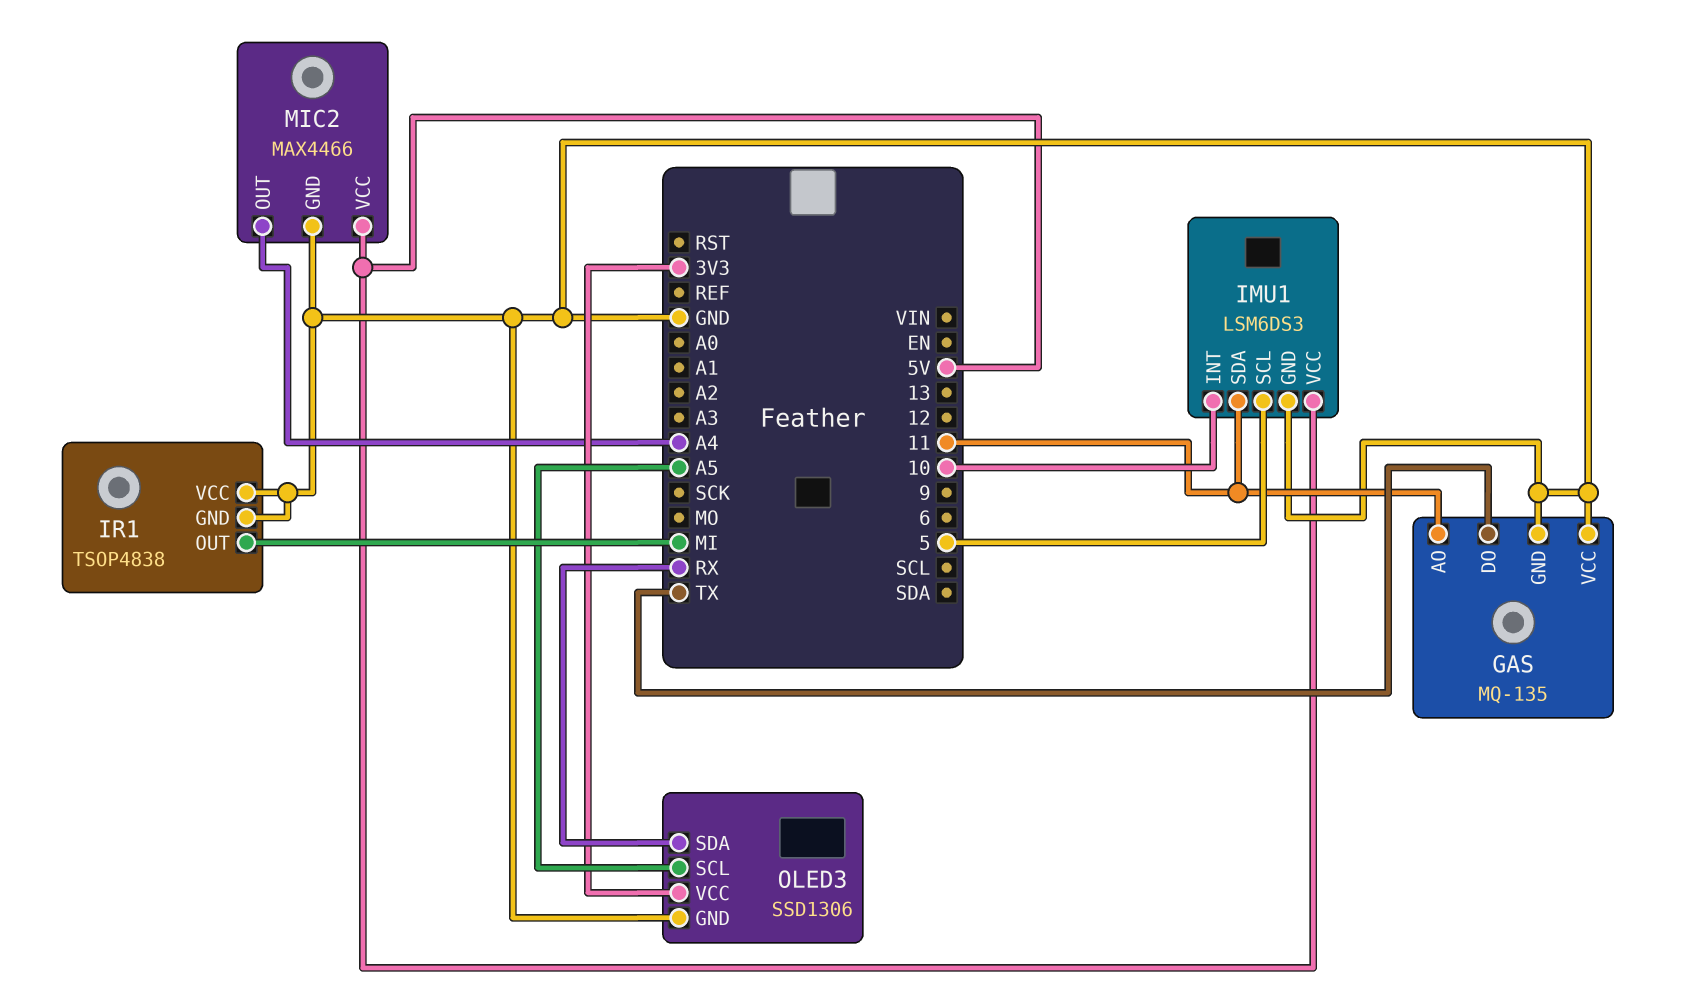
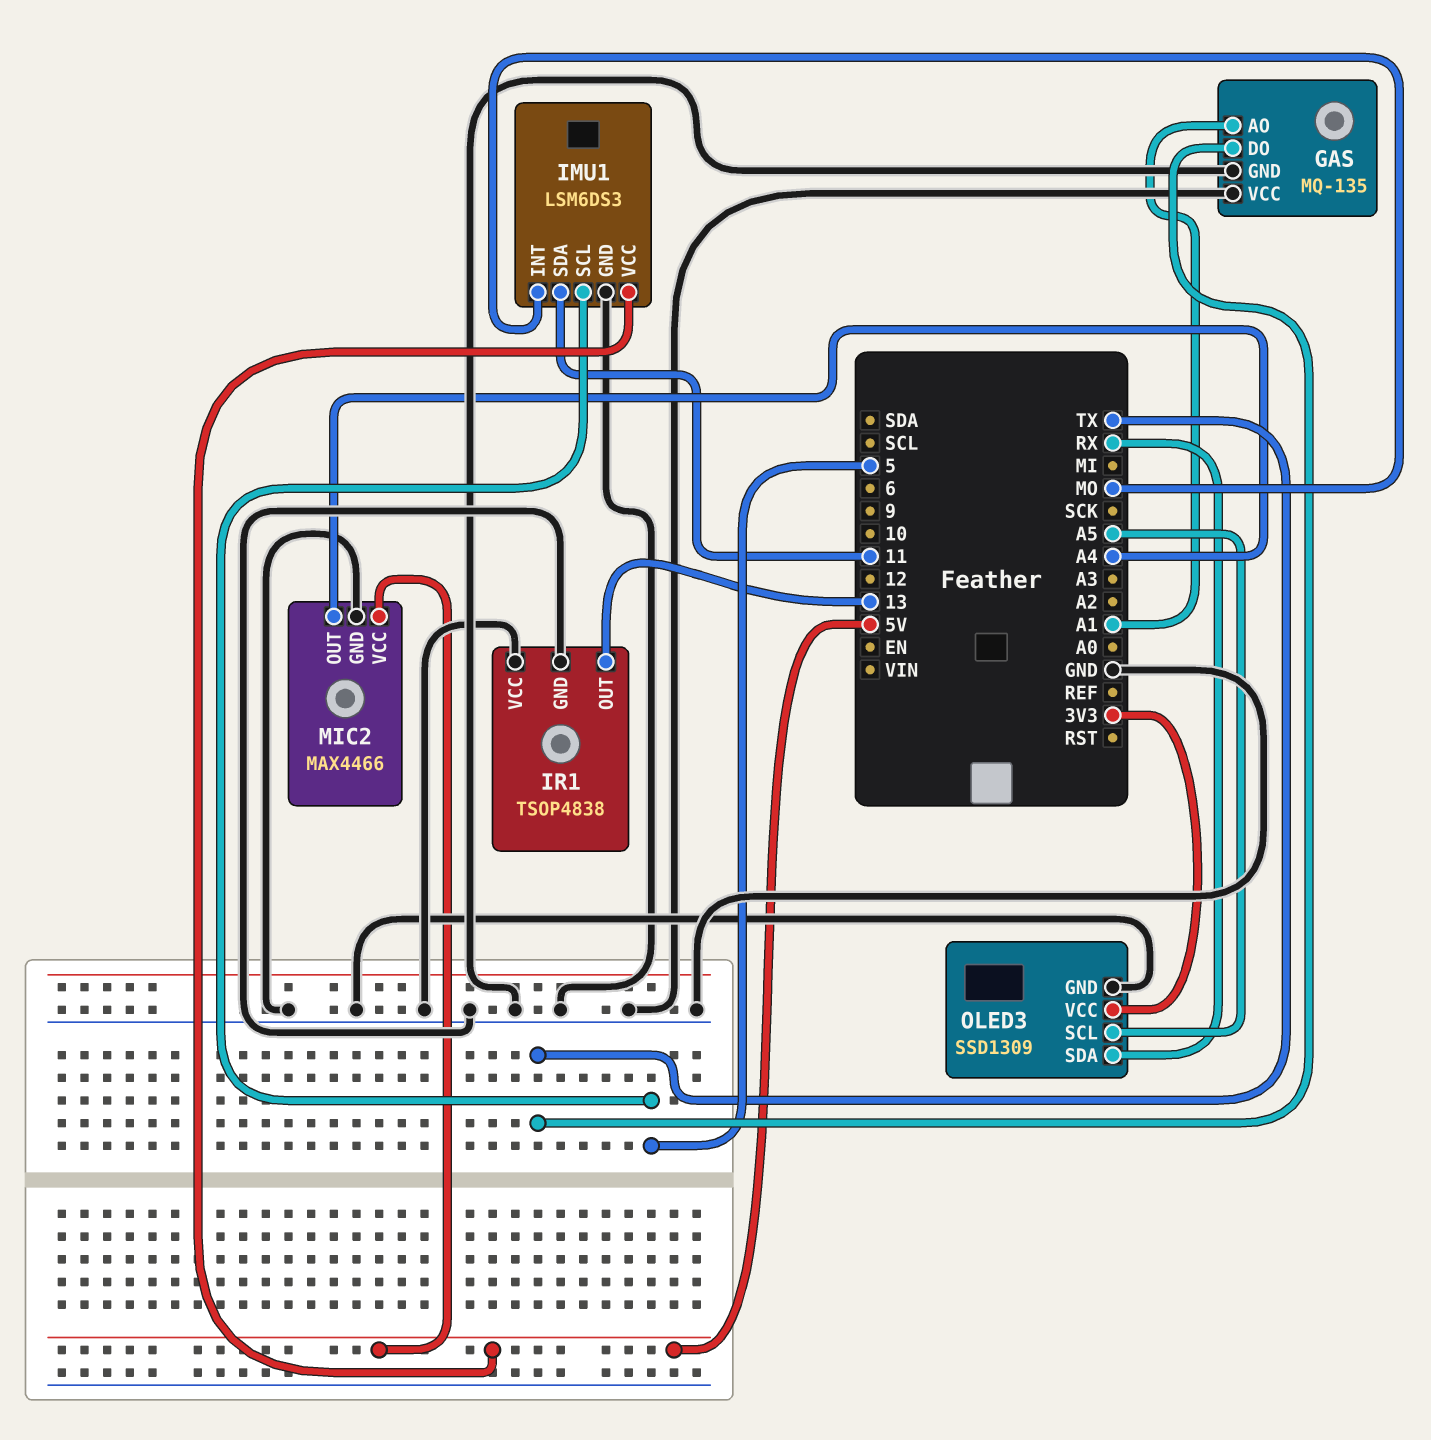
GAS pin AO: 11 -> A1
IMU1 pin INT: 10 -> MO
IR1 pin OUT: MI -> 13
OLED3: SSD1306 -> SSD1309

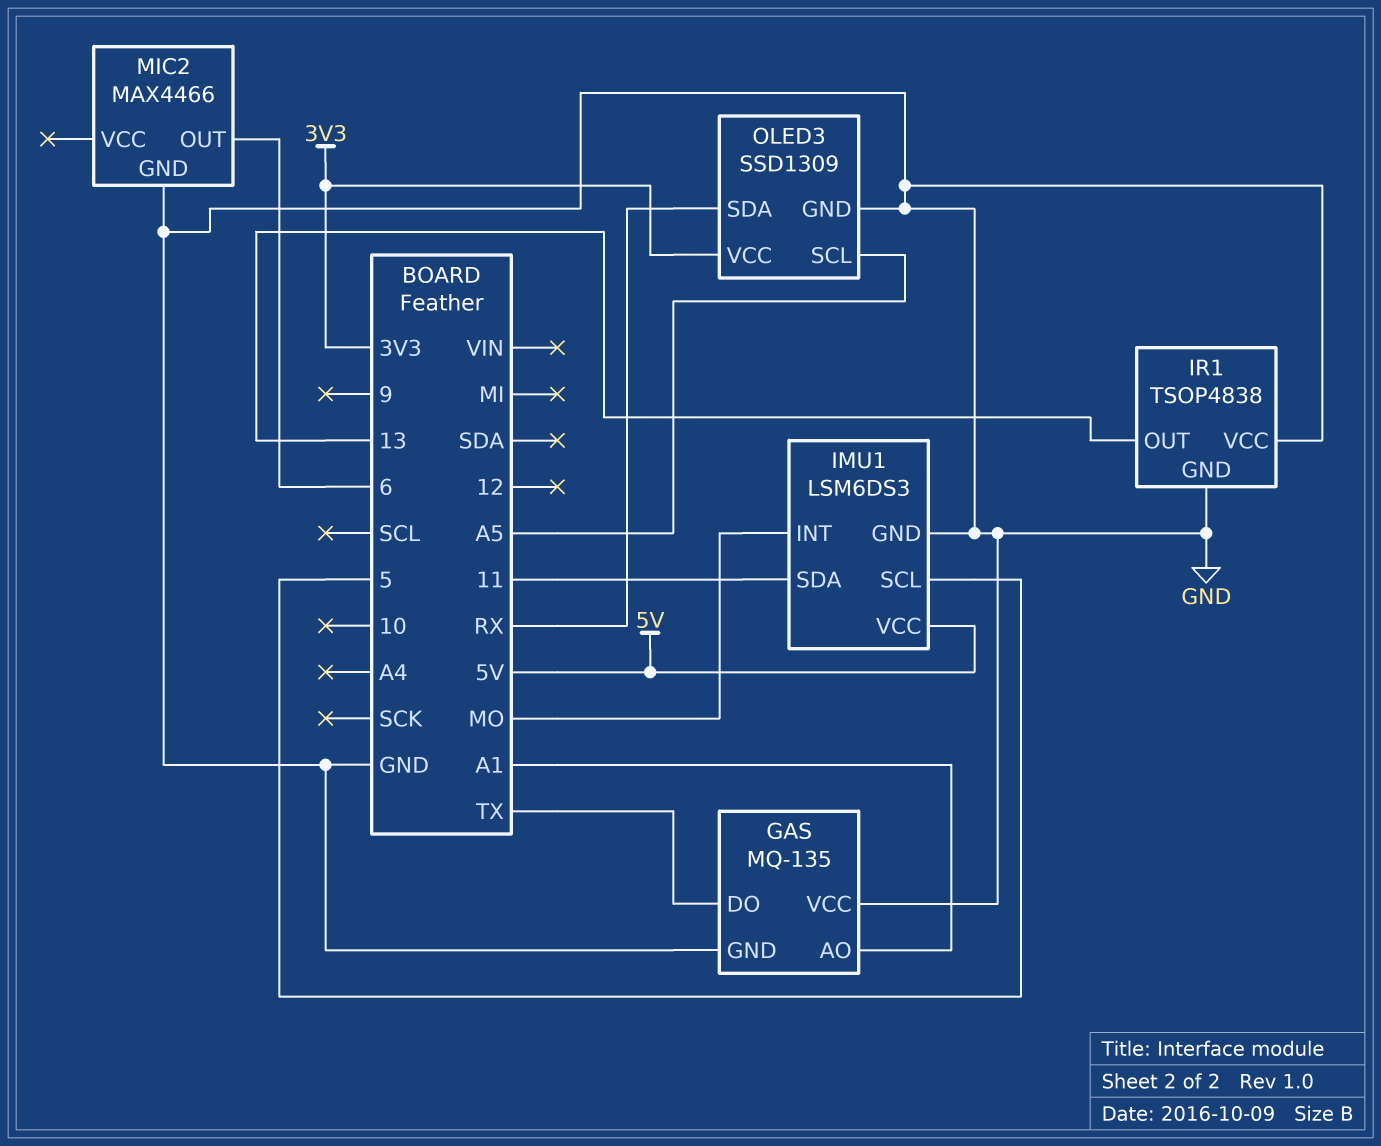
MIC2 pin OUT: A4 -> 6
MIC2 pin VCC: 5V -> none

